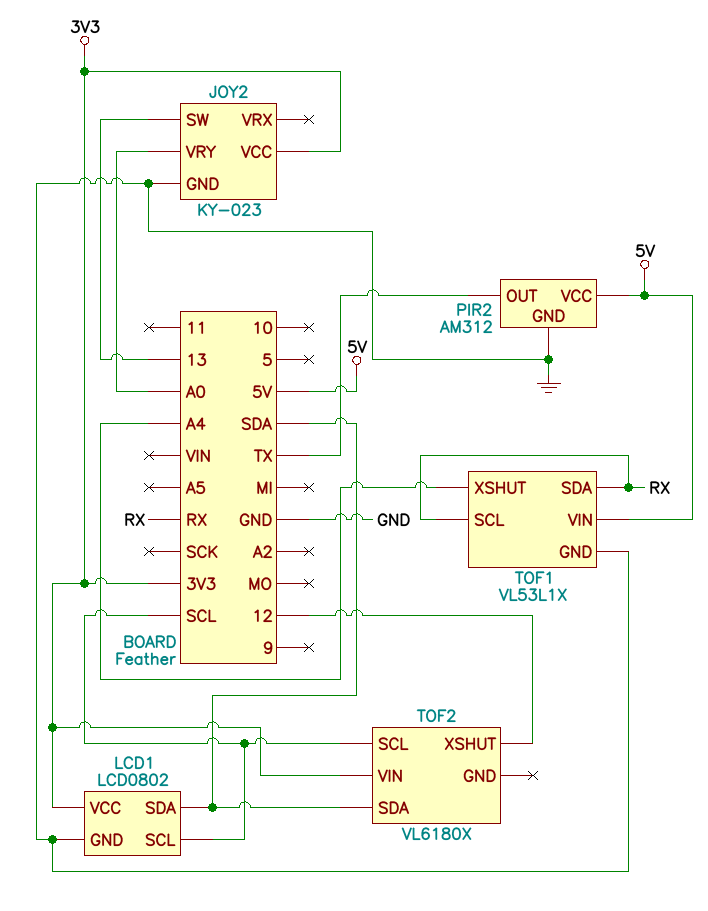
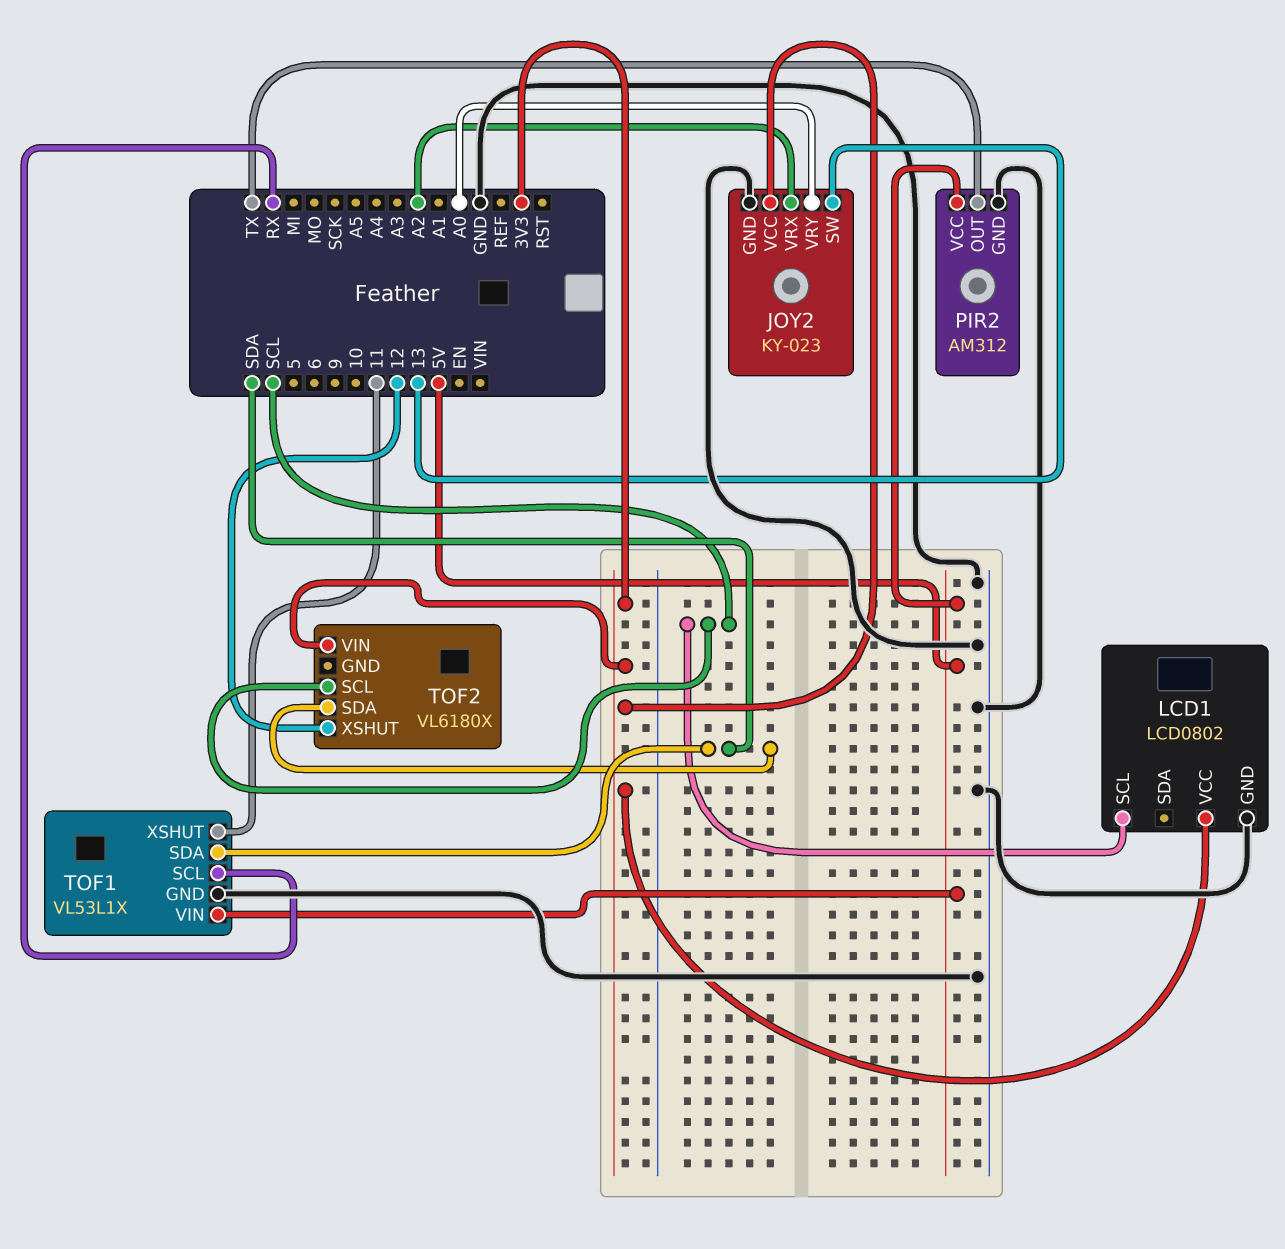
JOY2 pin VRX: none -> A2
LCD1 pin SDA: SDA -> none
TOF1 pin SDA: RX -> SDA
TOF1 pin XSHUT: A4 -> 11

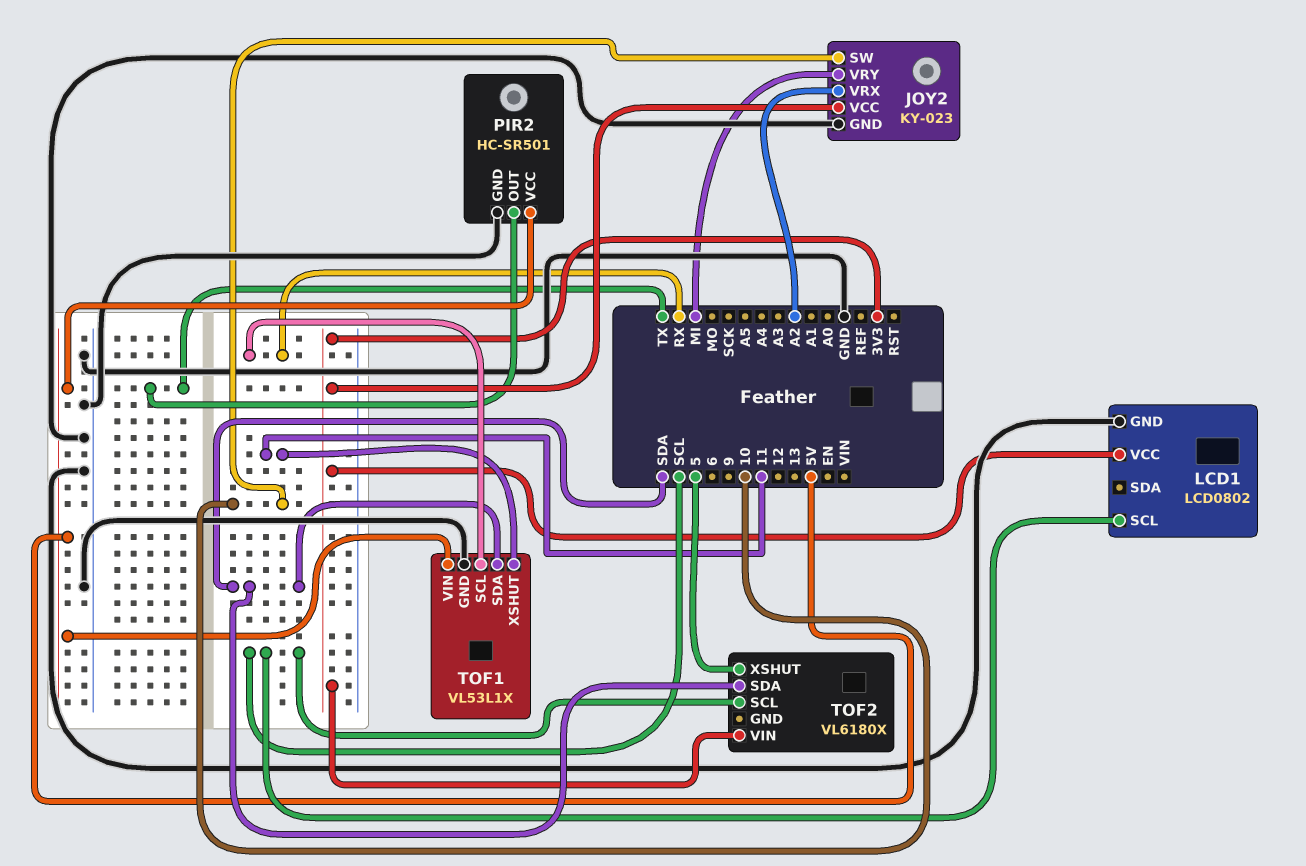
JOY2 pin SW: 13 -> 10
JOY2 pin VRY: A0 -> MI
PIR2: AM312 -> HC-SR501
TOF2 pin XSHUT: 12 -> 5

